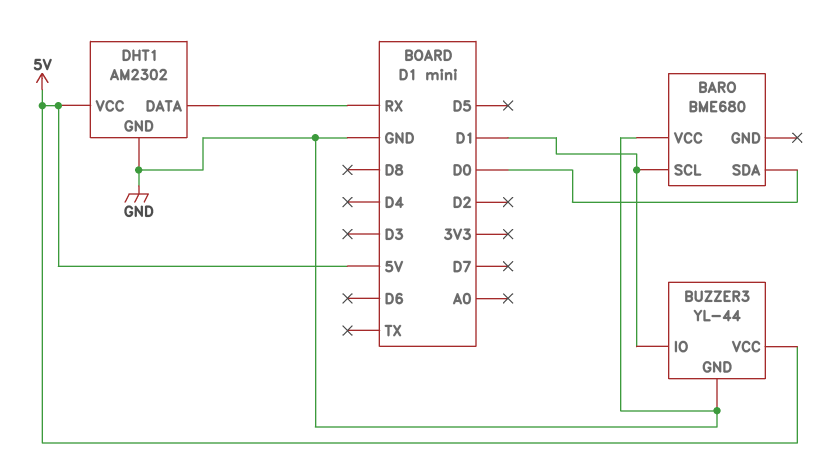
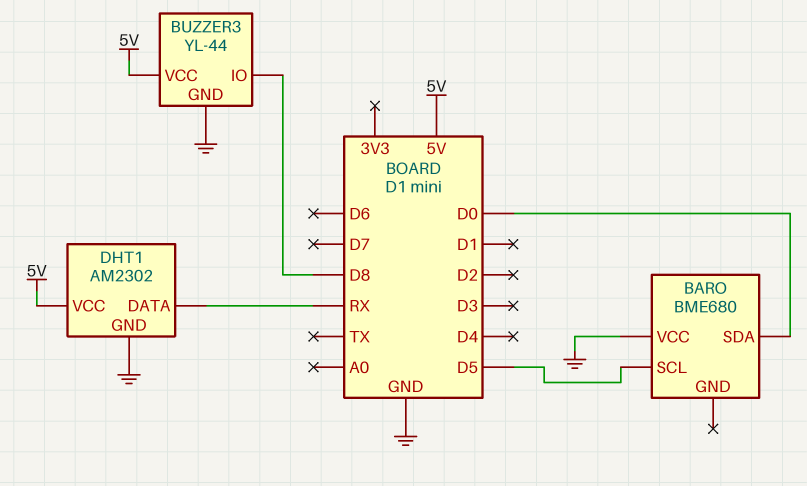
BARO pin SCL: D1 -> D5
BUZZER3 pin IO: D1 -> D8

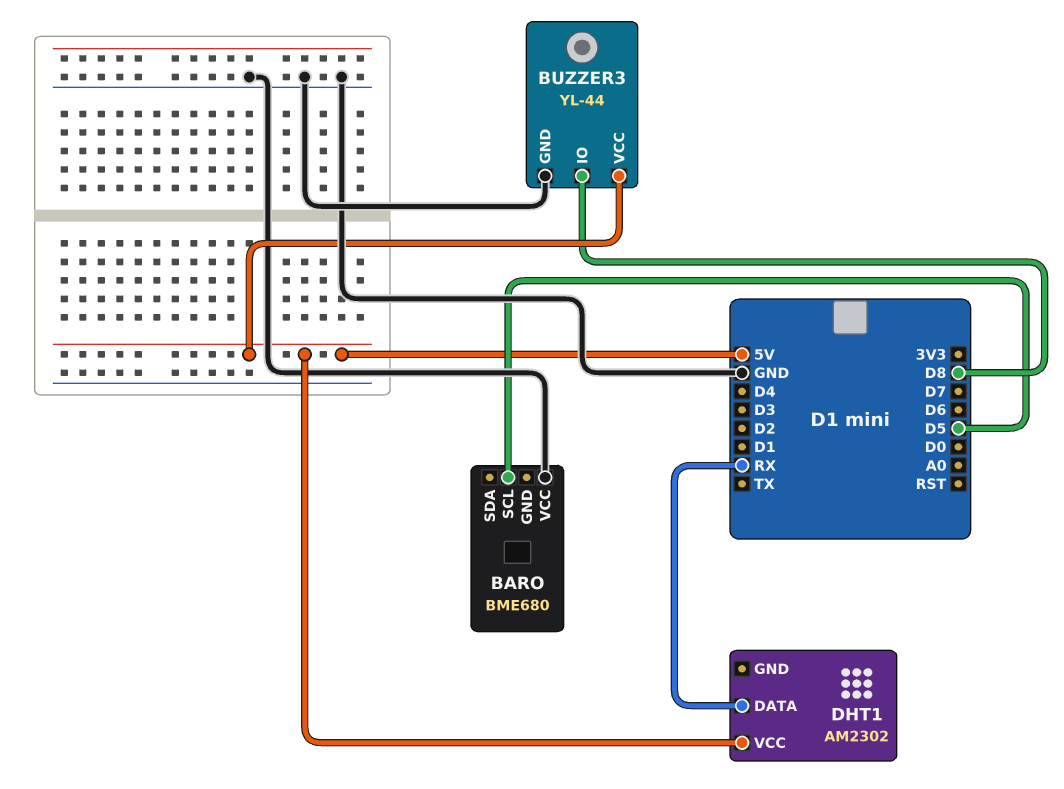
BARO pin SDA: D0 -> none
DHT1 pin GND: GND -> none

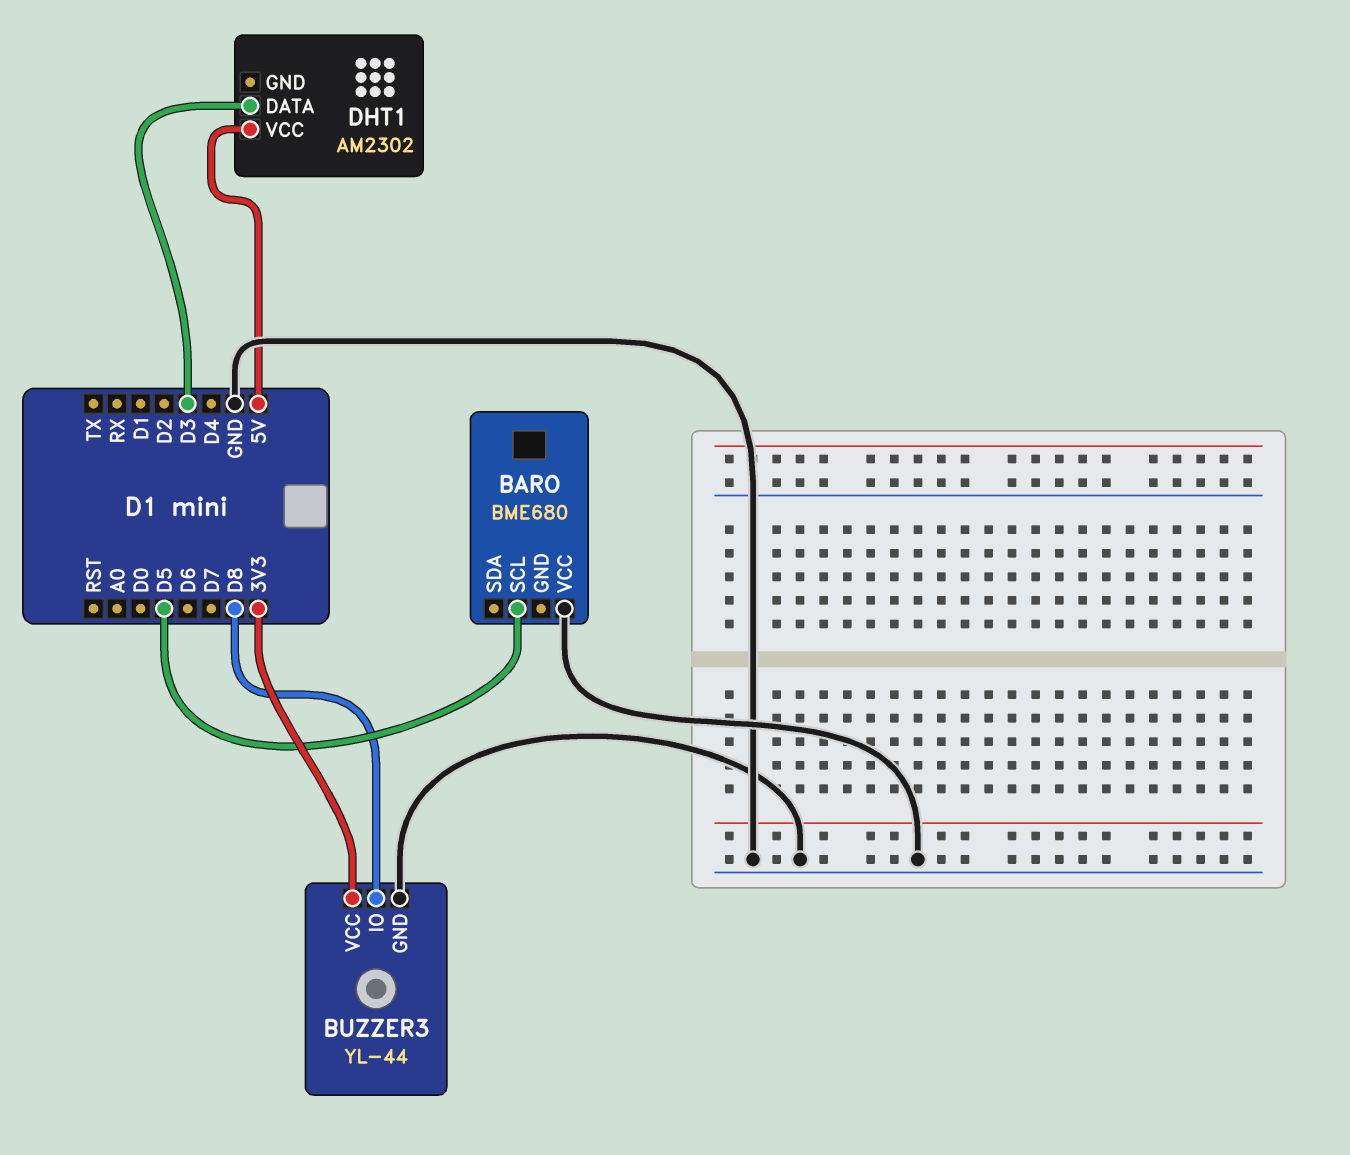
BUZZER3 pin VCC: 5V -> 3V3
DHT1 pin DATA: RX -> D3

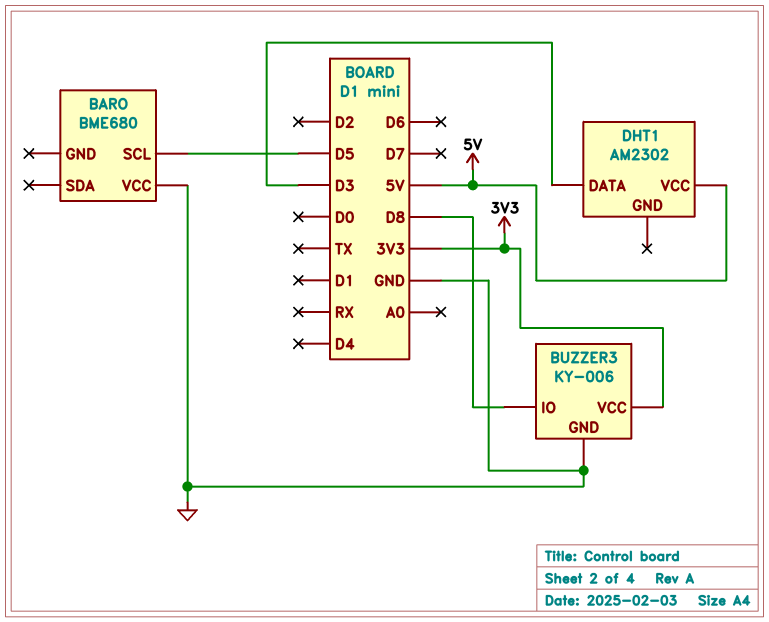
BUZZER3: YL-44 -> KY-006

